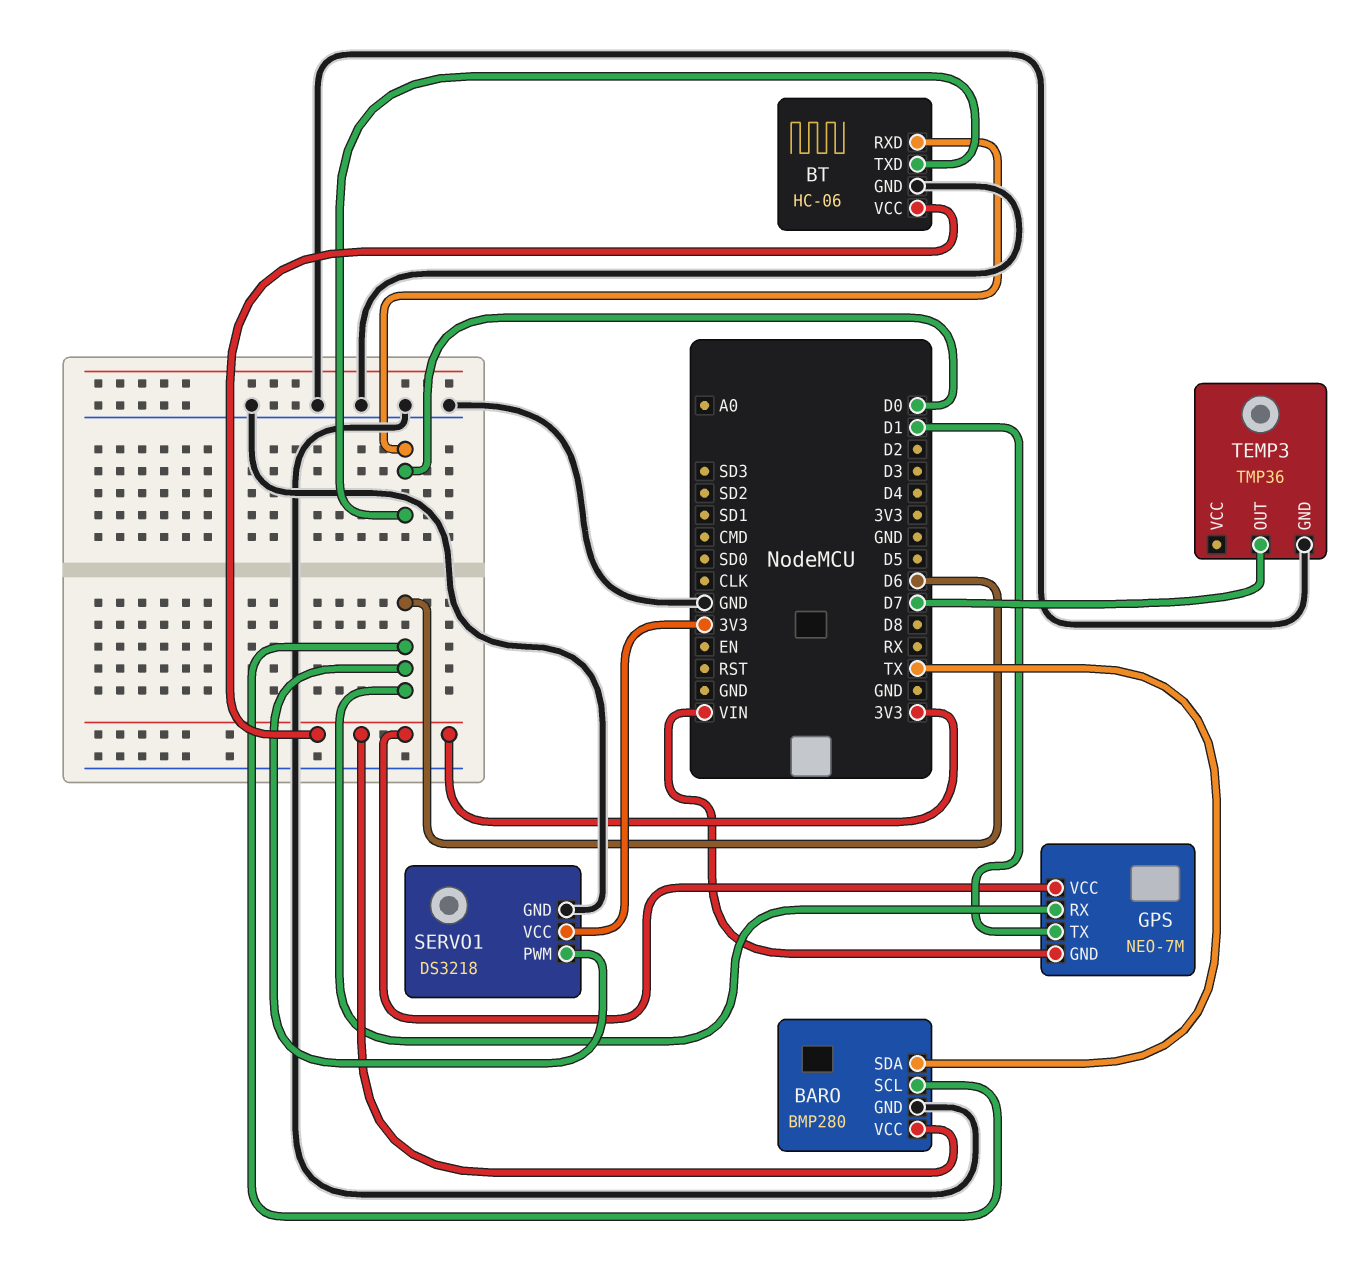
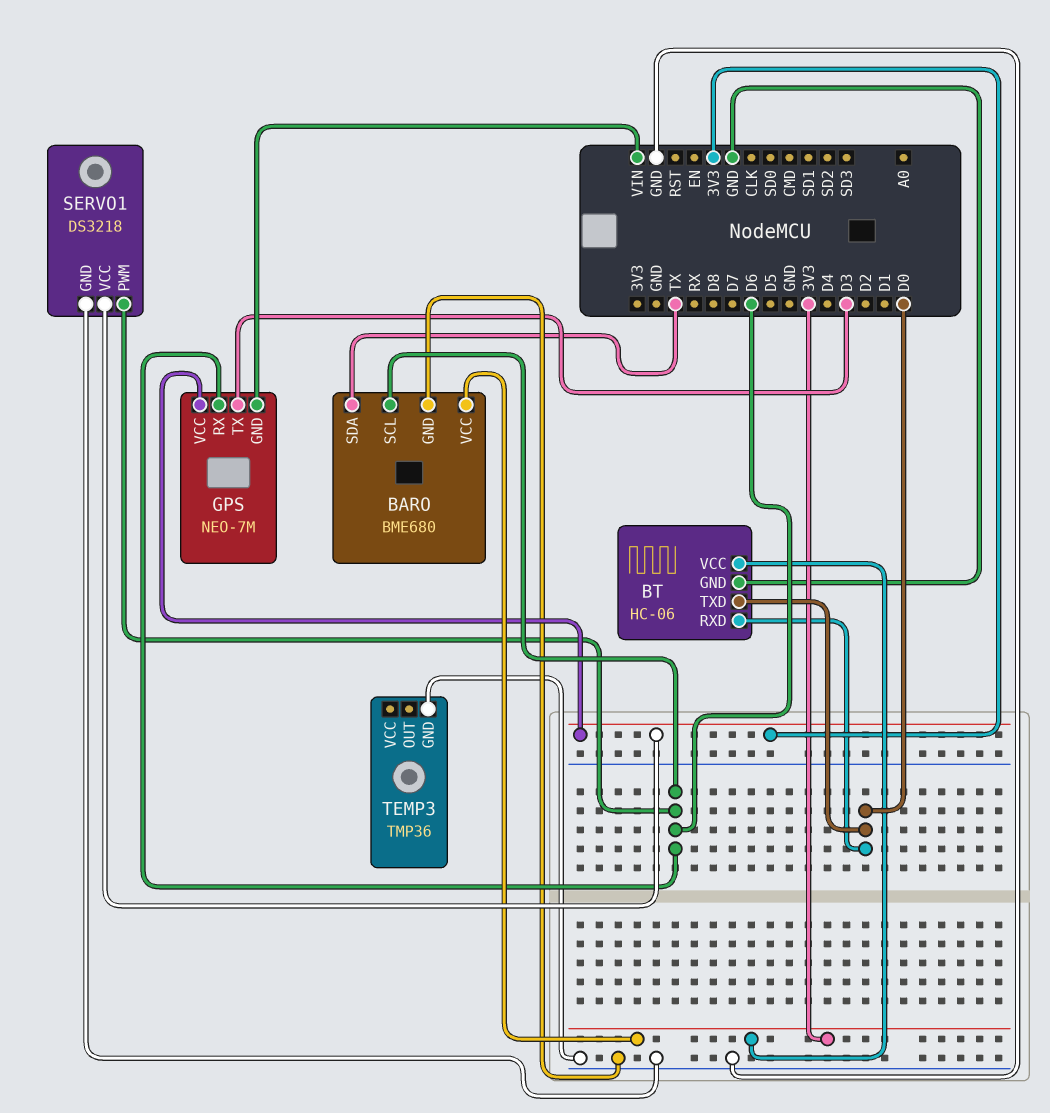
BARO: BMP280 -> BME680
GPS pin TX: D1 -> D3
TEMP3 pin OUT: D7 -> none

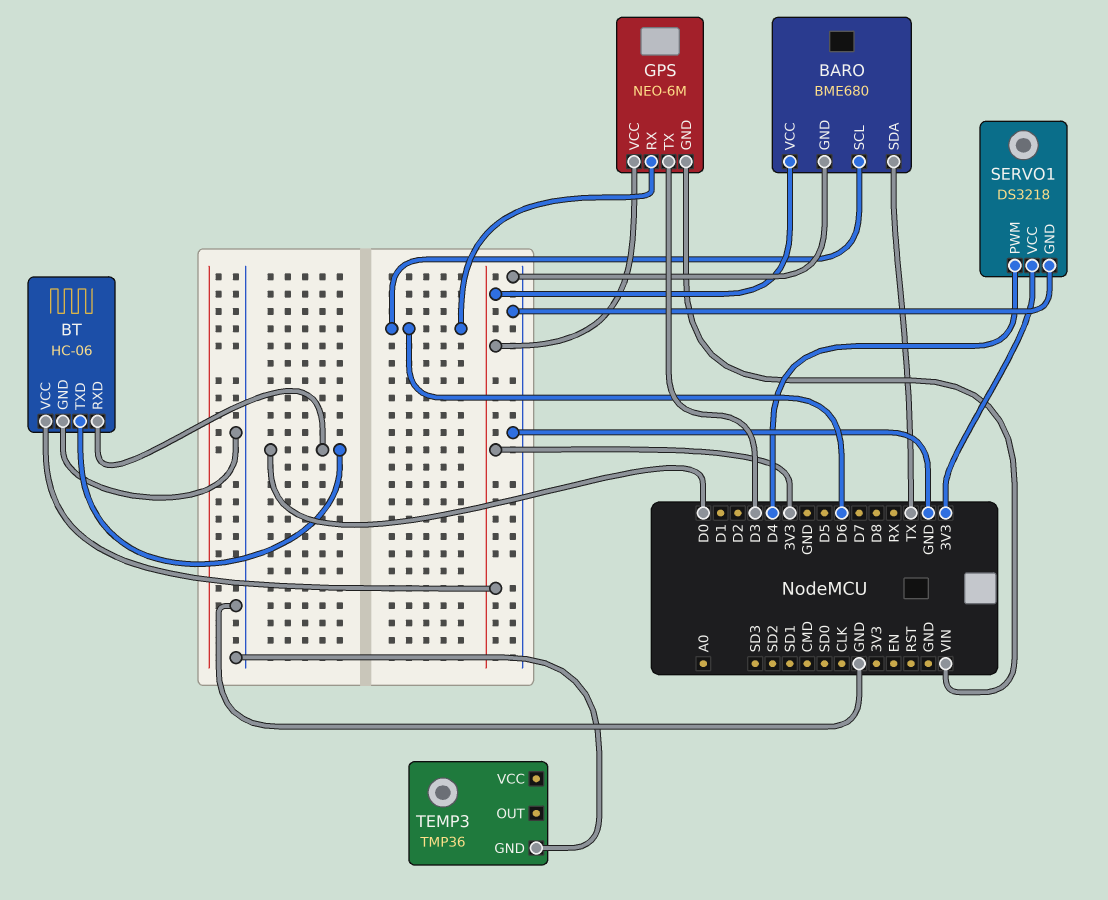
GPS: NEO-7M -> NEO-6M
SERVO1 pin PWM: D6 -> D4

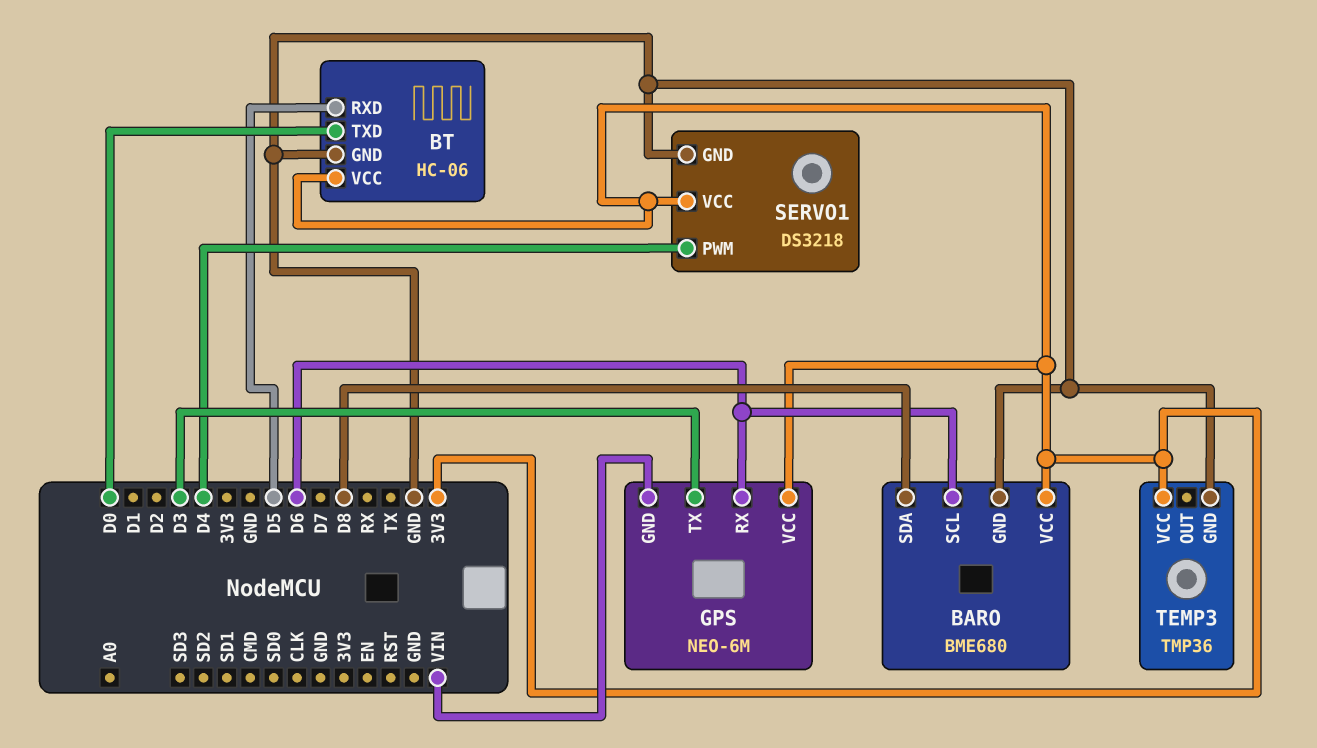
BARO pin SDA: TX -> D8
BT pin RXD: D0 -> D5
TEMP3 pin VCC: none -> 3V3

